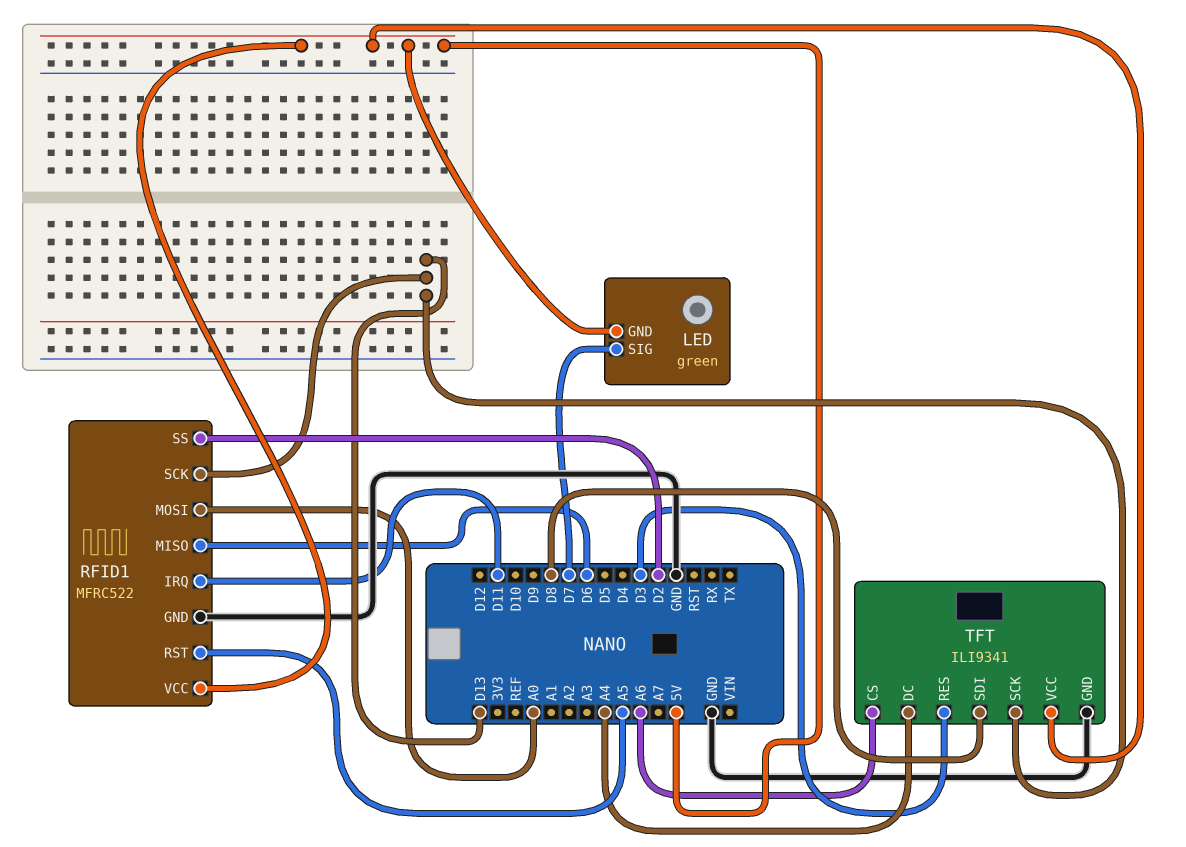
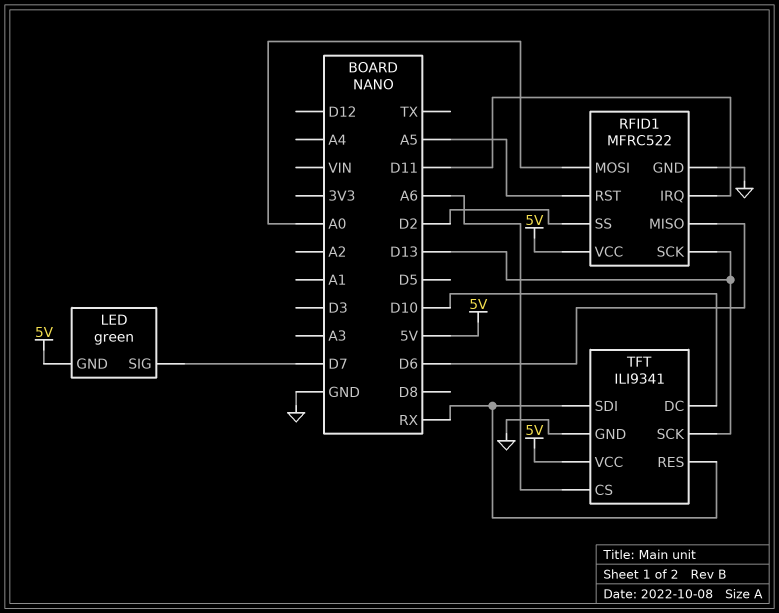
TFT pin DC: A4 -> D10
TFT pin RES: D3 -> RX
TFT pin SDI: D8 -> RX

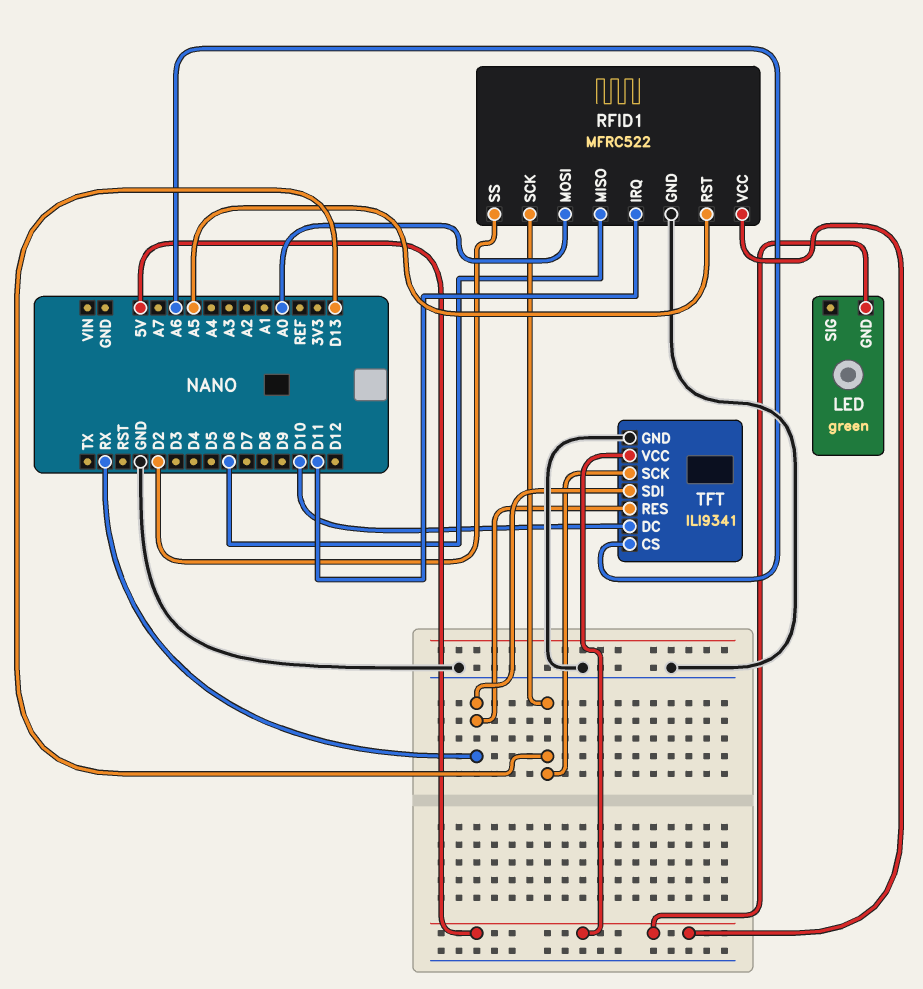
LED pin SIG: D7 -> none

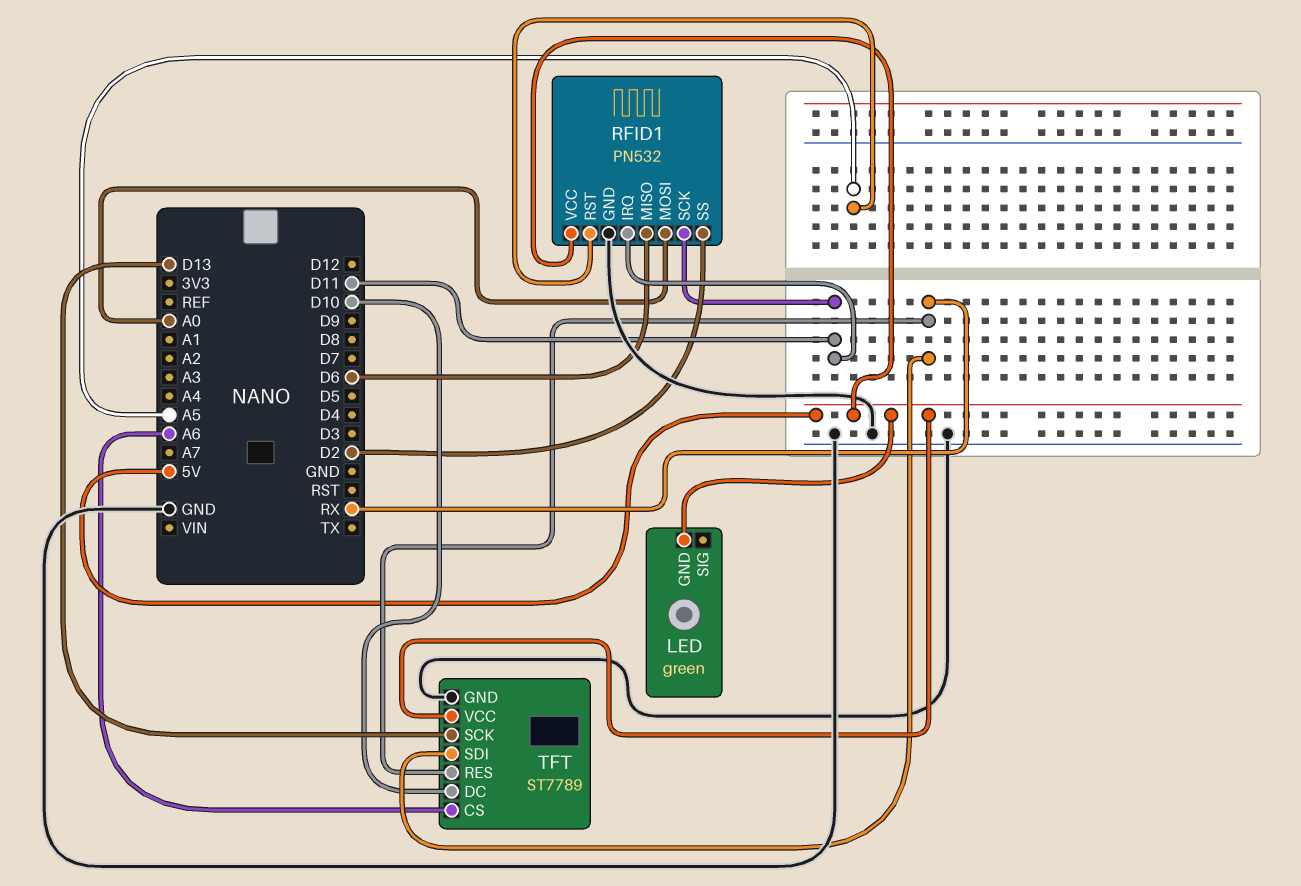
RFID1: MFRC522 -> PN532
RFID1 pin SCK: D13 -> D11
TFT: ILI9341 -> ST7789

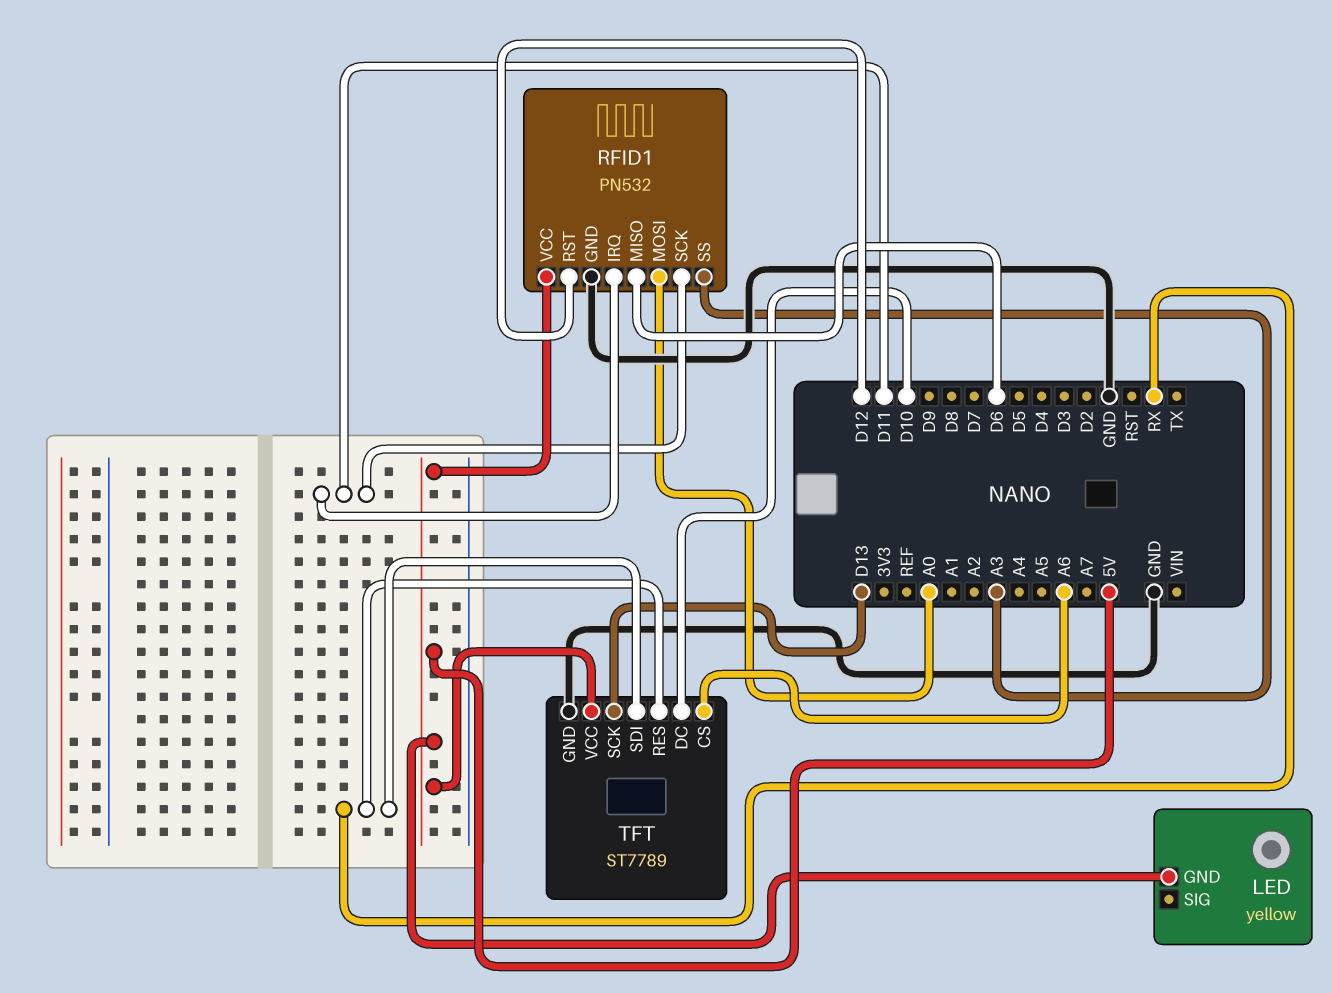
LED: green -> yellow
RFID1 pin RST: A5 -> D12
RFID1 pin SS: D2 -> A3

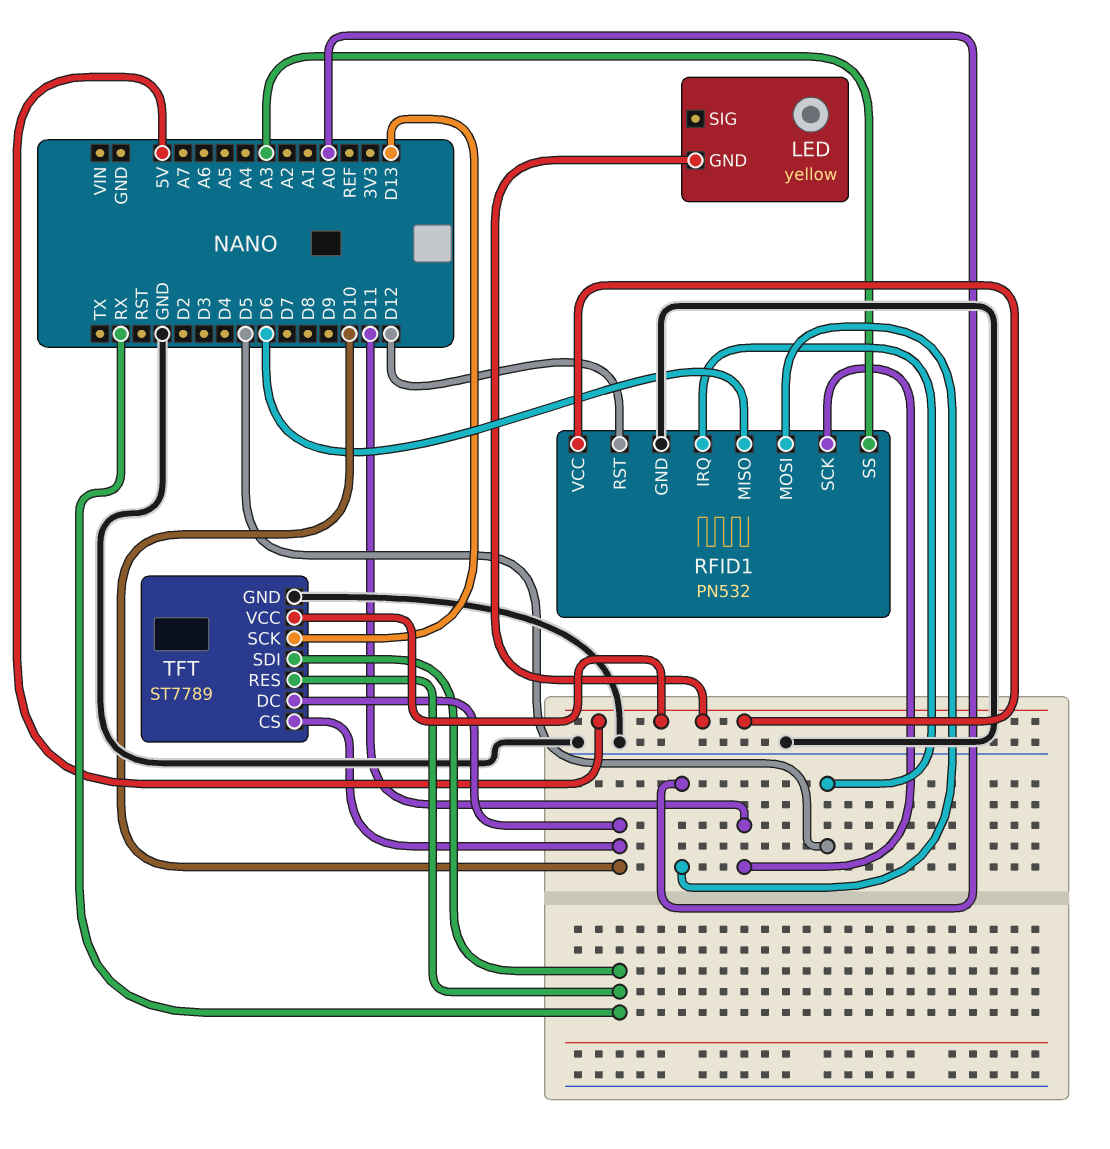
RFID1 pin IRQ: D11 -> D5
TFT pin CS: A6 -> D10

